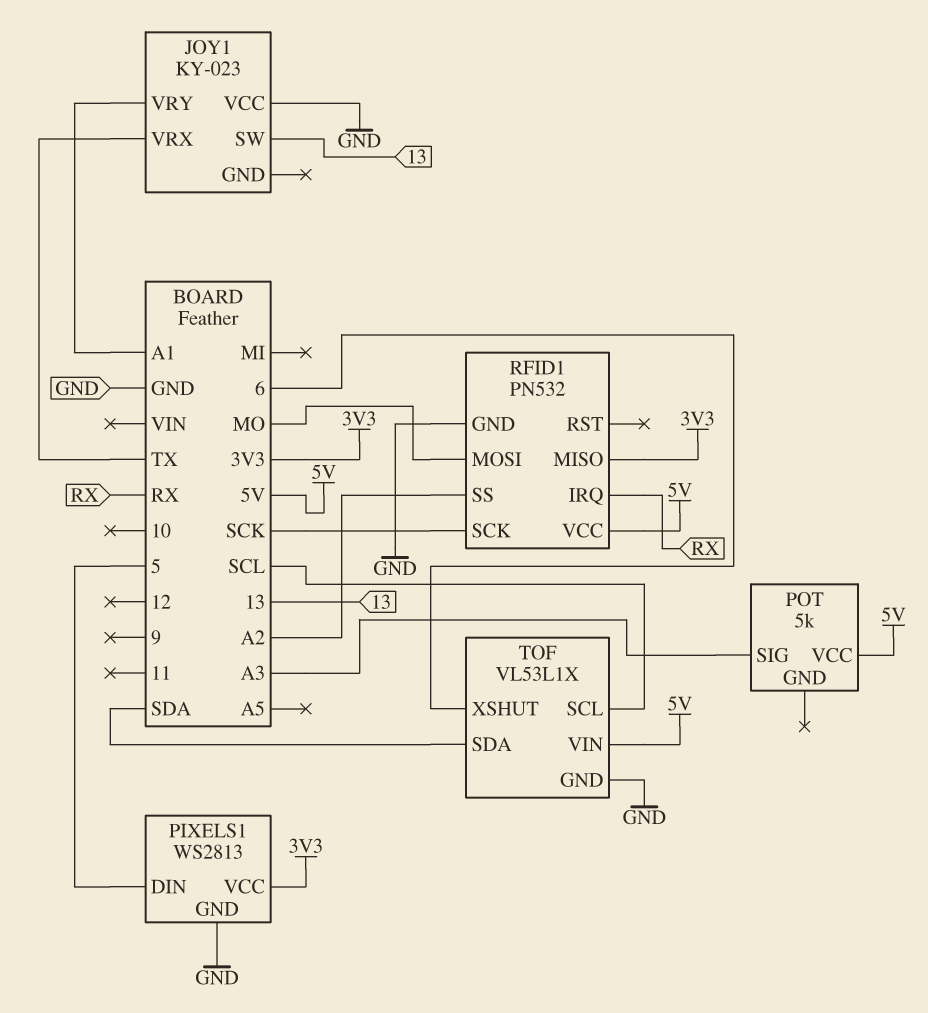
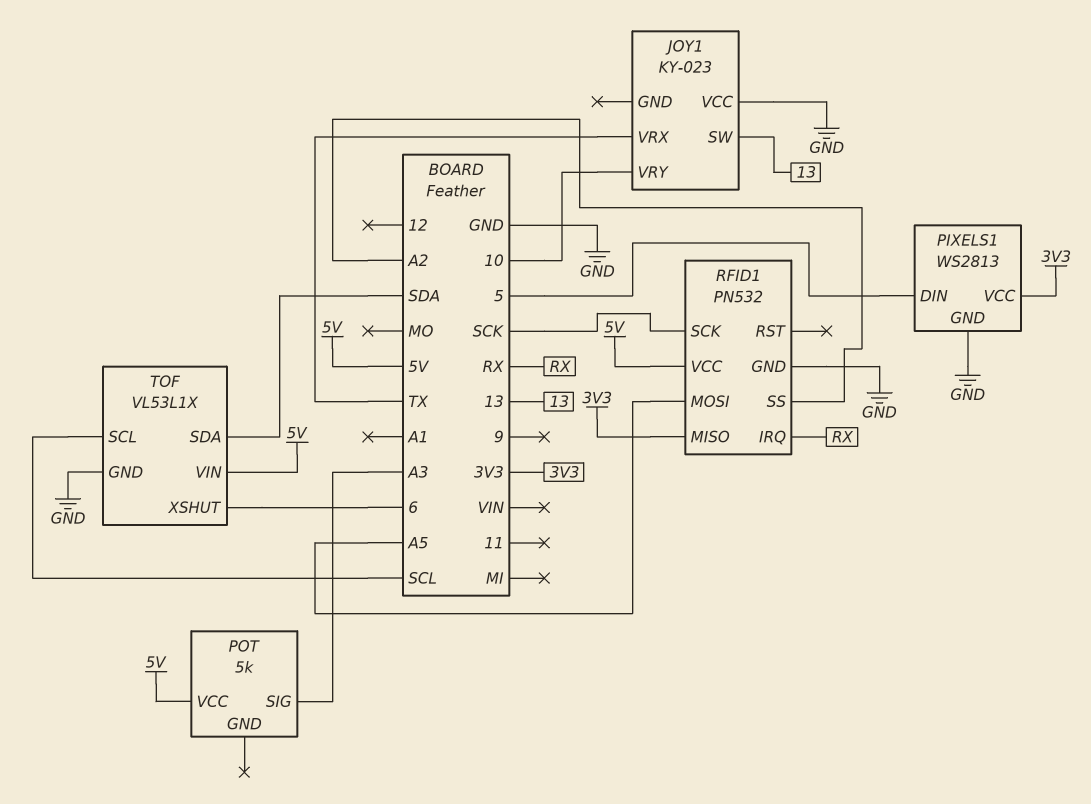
JOY1 pin VRY: A1 -> 10
RFID1 pin MOSI: MO -> A5

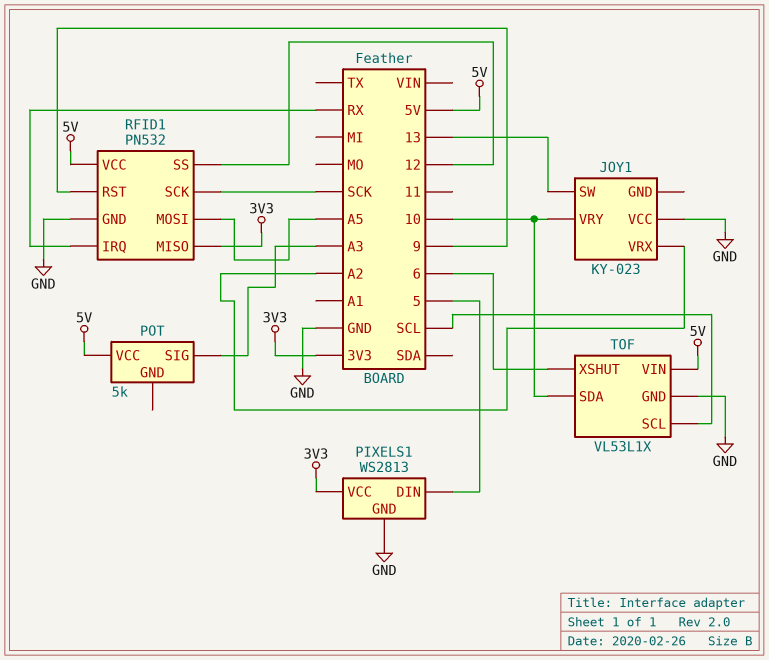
JOY1 pin VRX: TX -> A2
RFID1 pin RST: none -> 9
RFID1 pin SS: A2 -> 12
TOF pin SDA: SDA -> 10

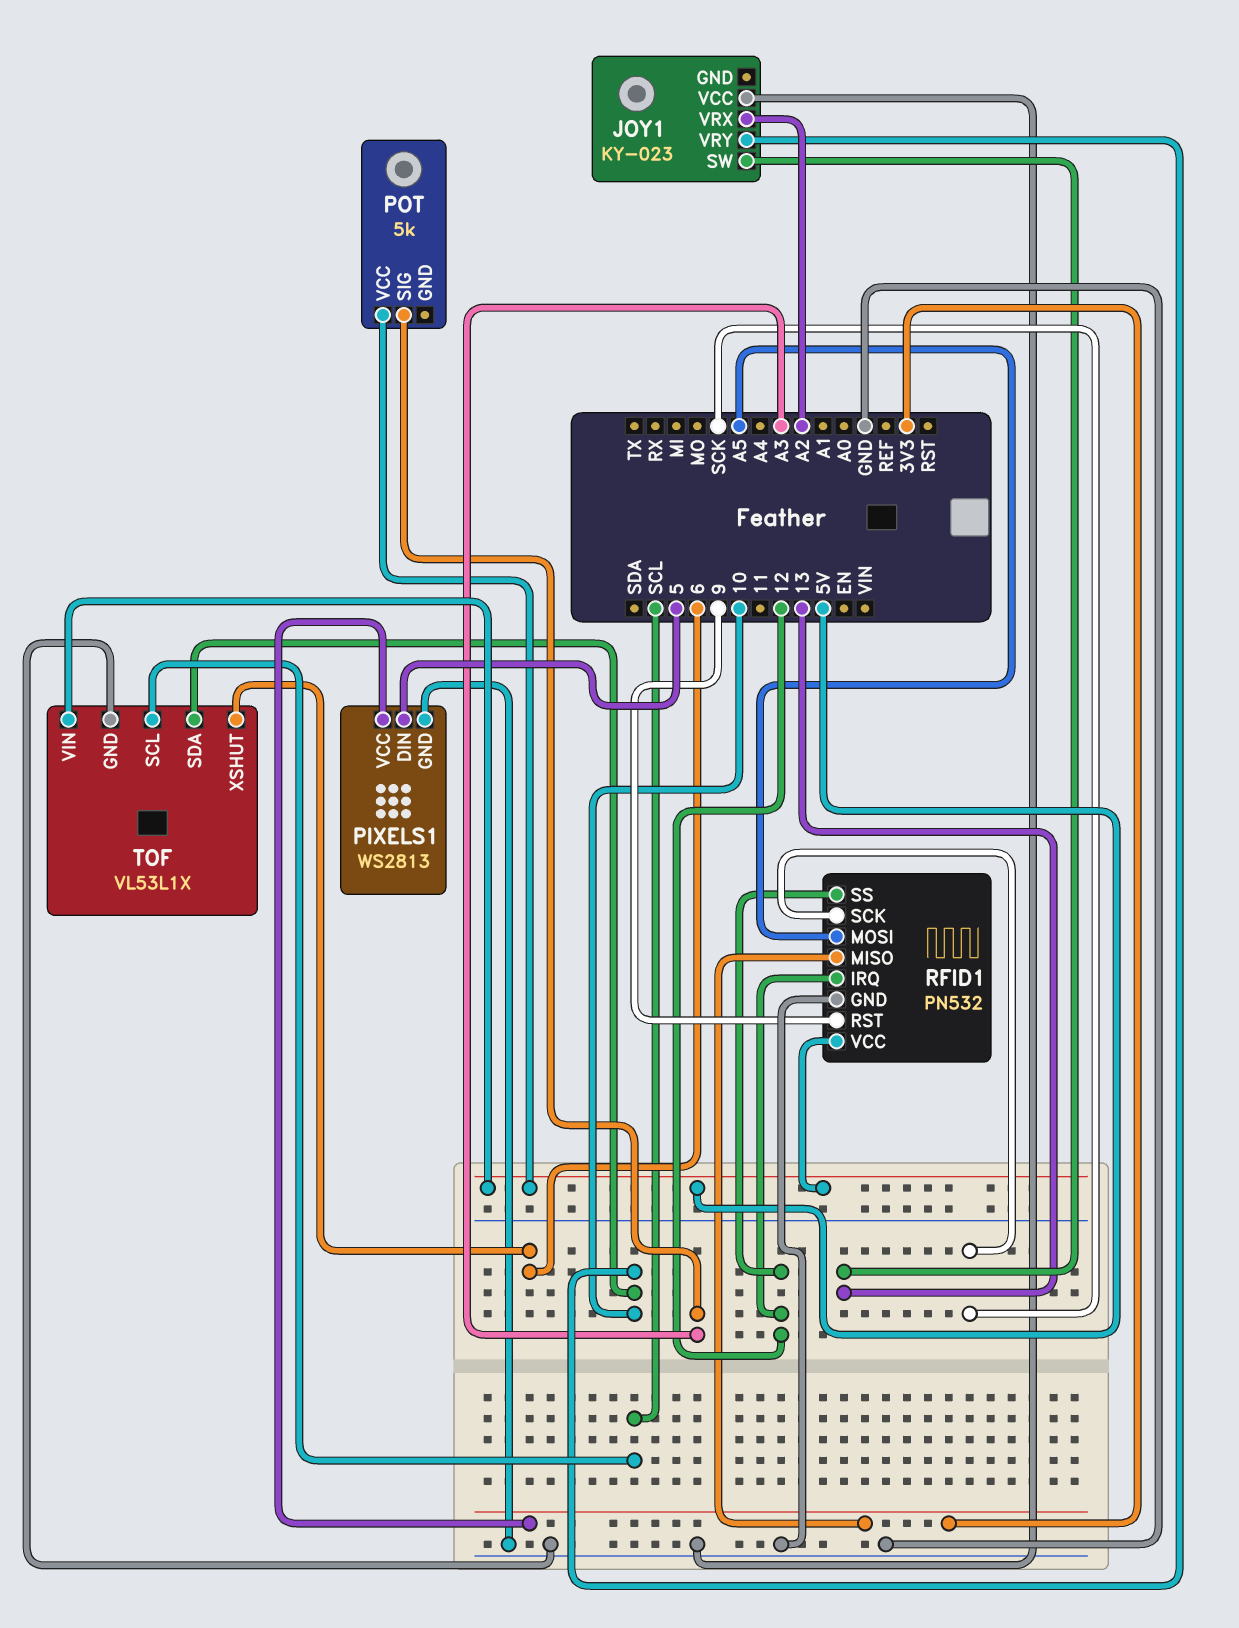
RFID1 pin IRQ: RX -> 12

